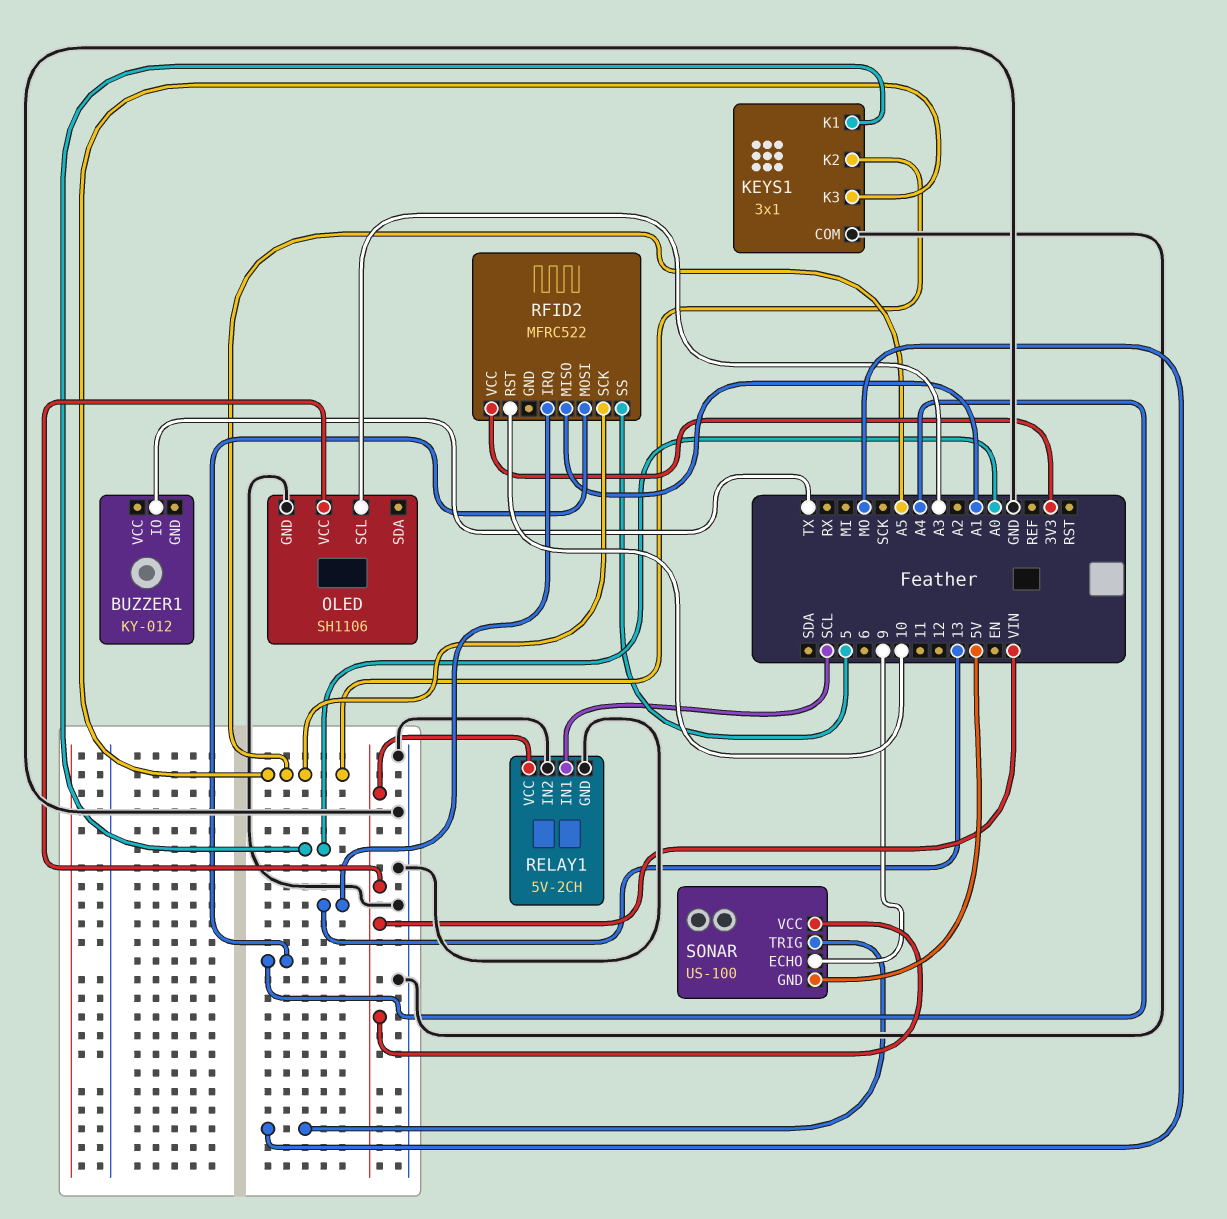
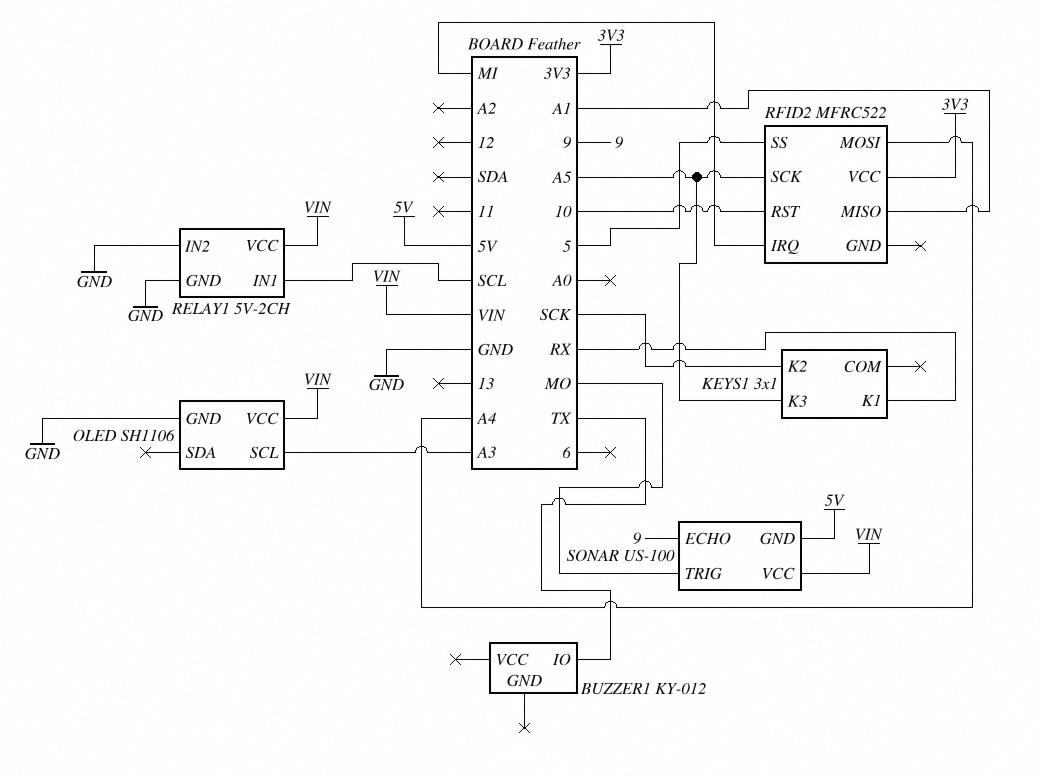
KEYS1 pin COM: GND -> none
KEYS1 pin K1: A0 -> RX
KEYS1 pin K2: A5 -> SCK
RFID2 pin IRQ: 13 -> MI

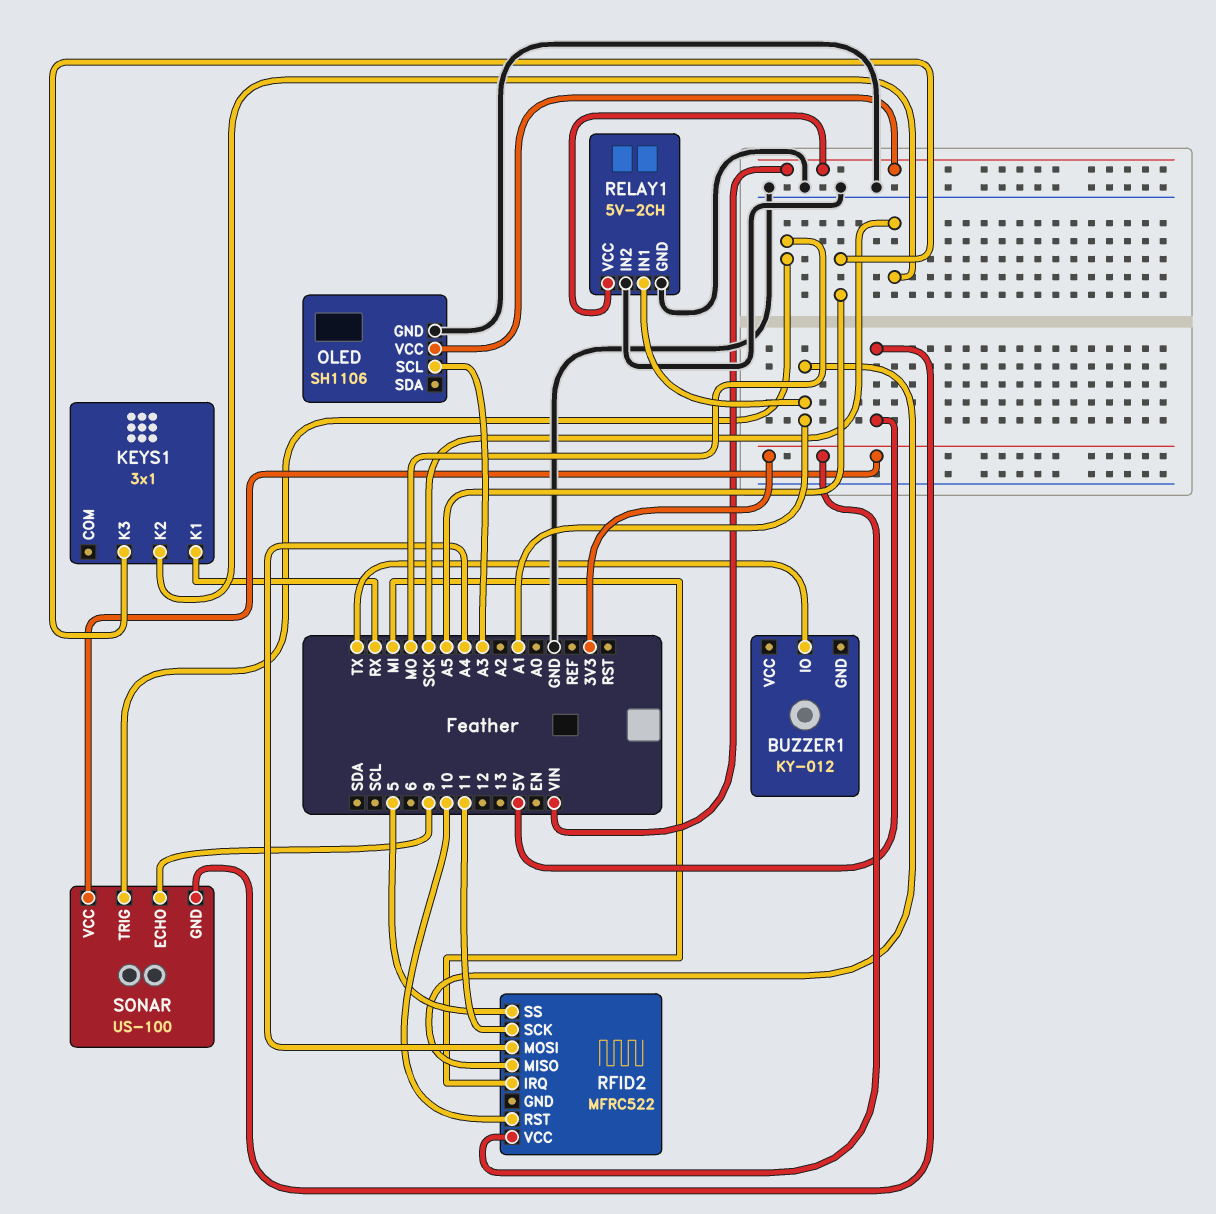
RELAY1 pin IN1: SCL -> A1
RFID2 pin SCK: A5 -> 11
SONAR pin VCC: VIN -> 3V3

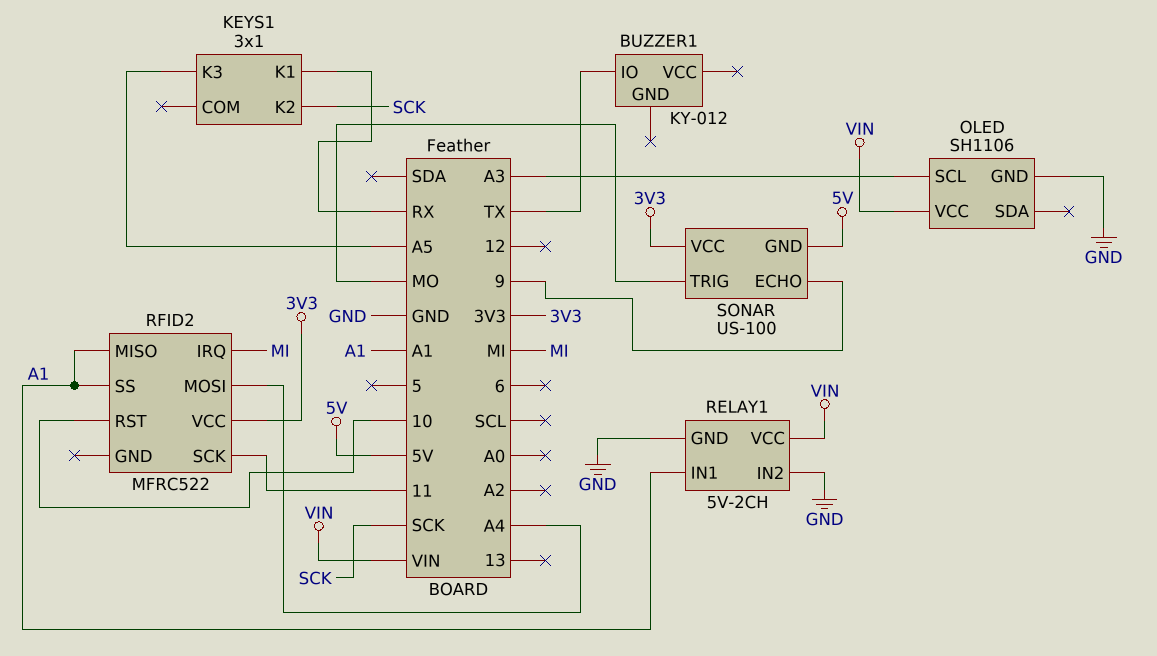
RFID2 pin SS: 5 -> A1

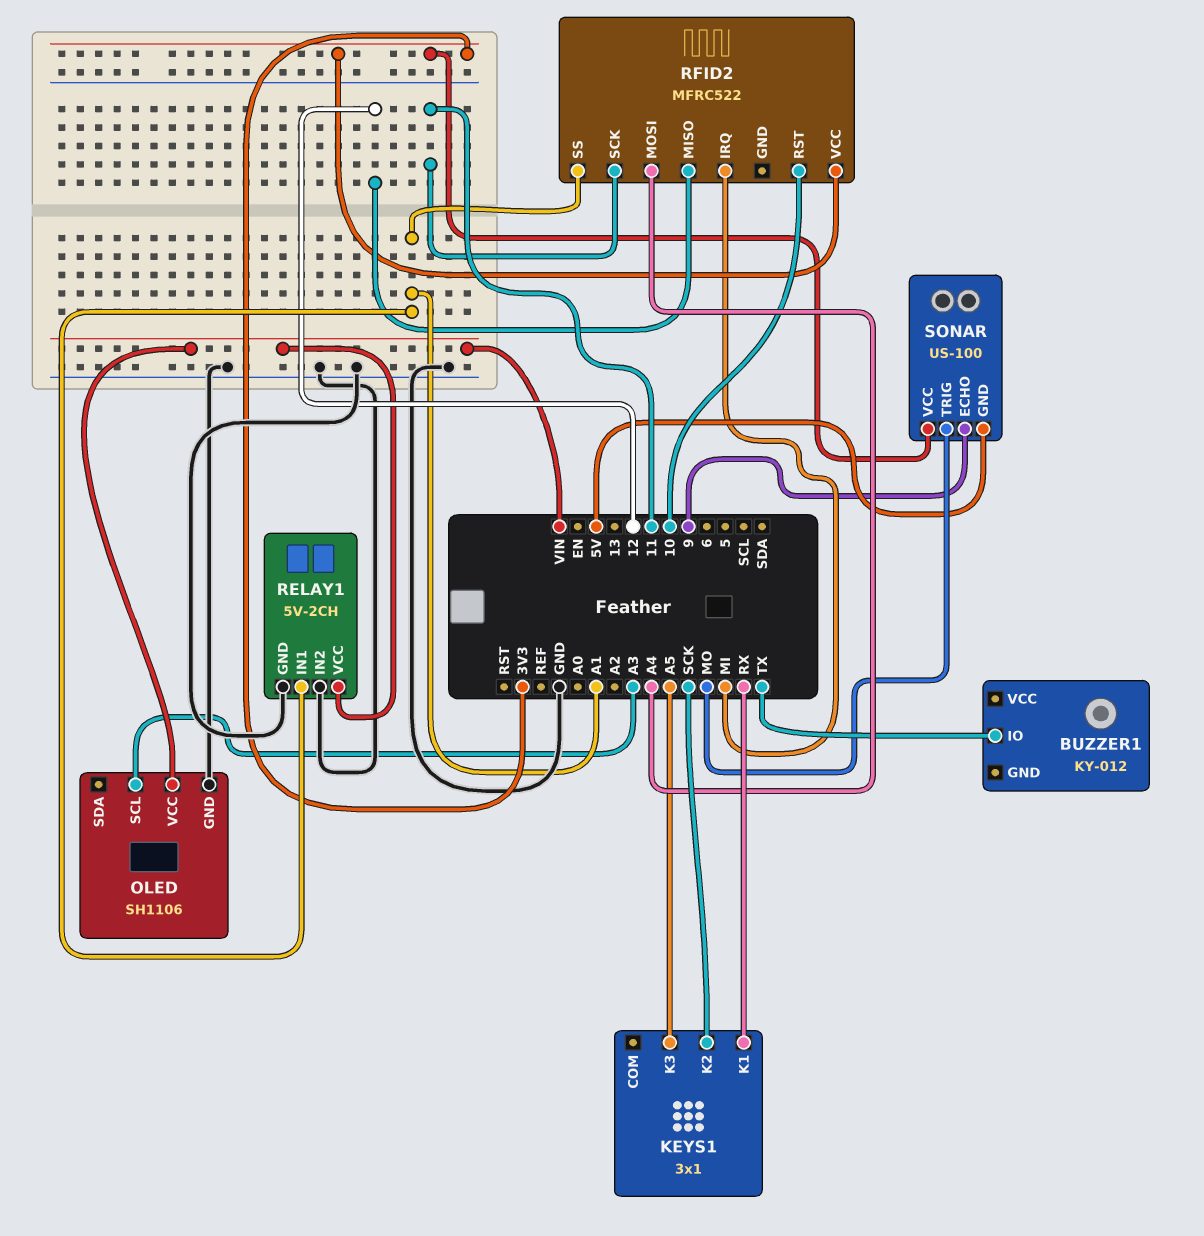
RFID2 pin MISO: A1 -> 12

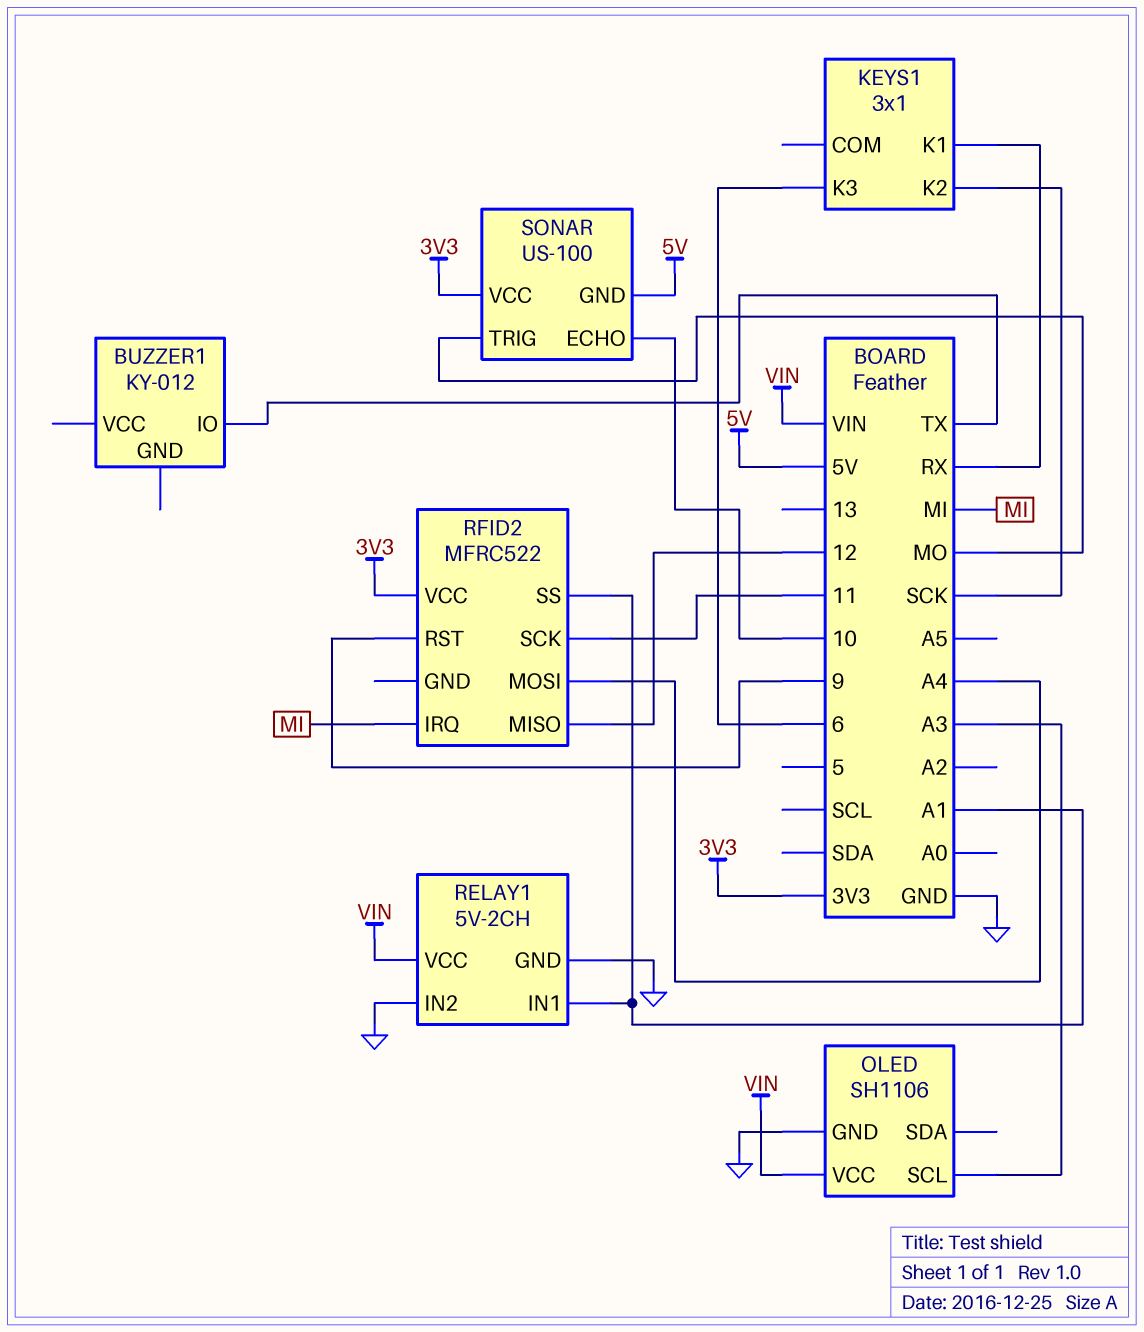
KEYS1 pin K3: A5 -> 6
RFID2 pin RST: 10 -> 9
SONAR pin ECHO: 9 -> 10

